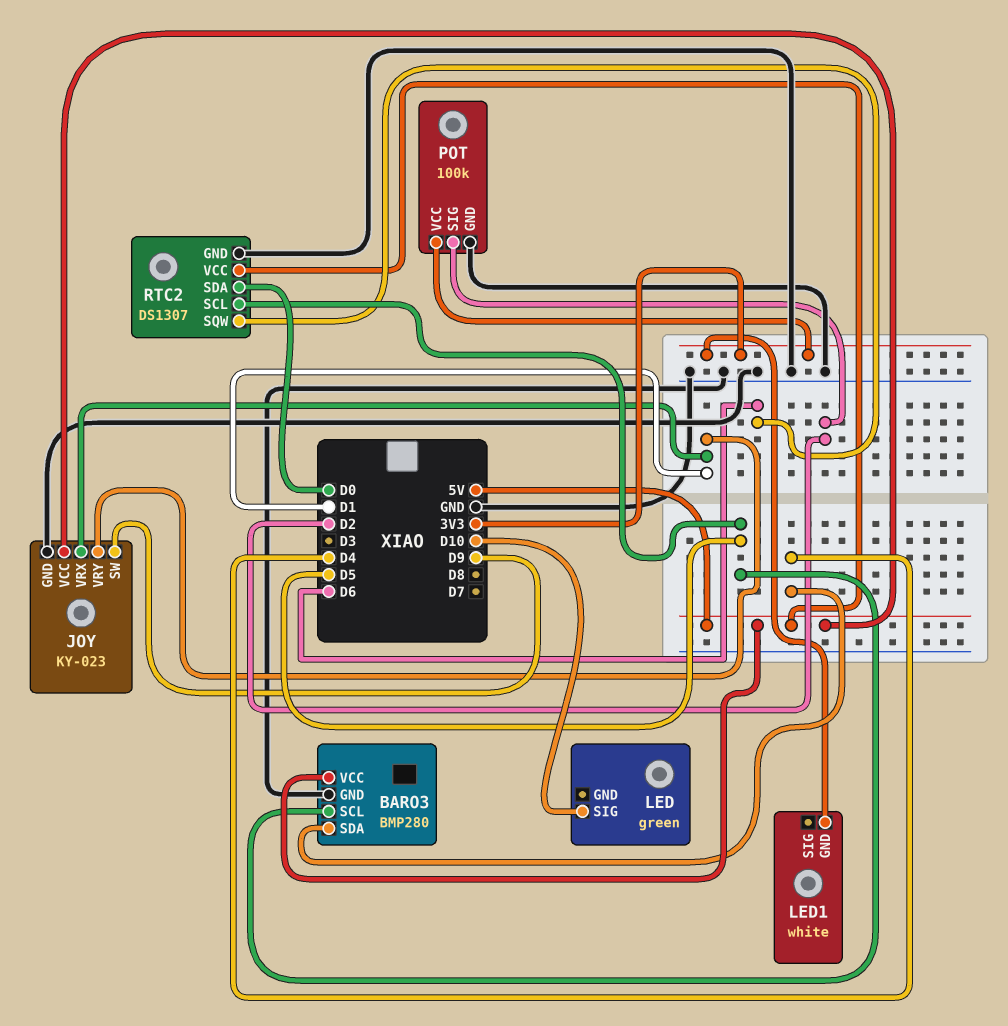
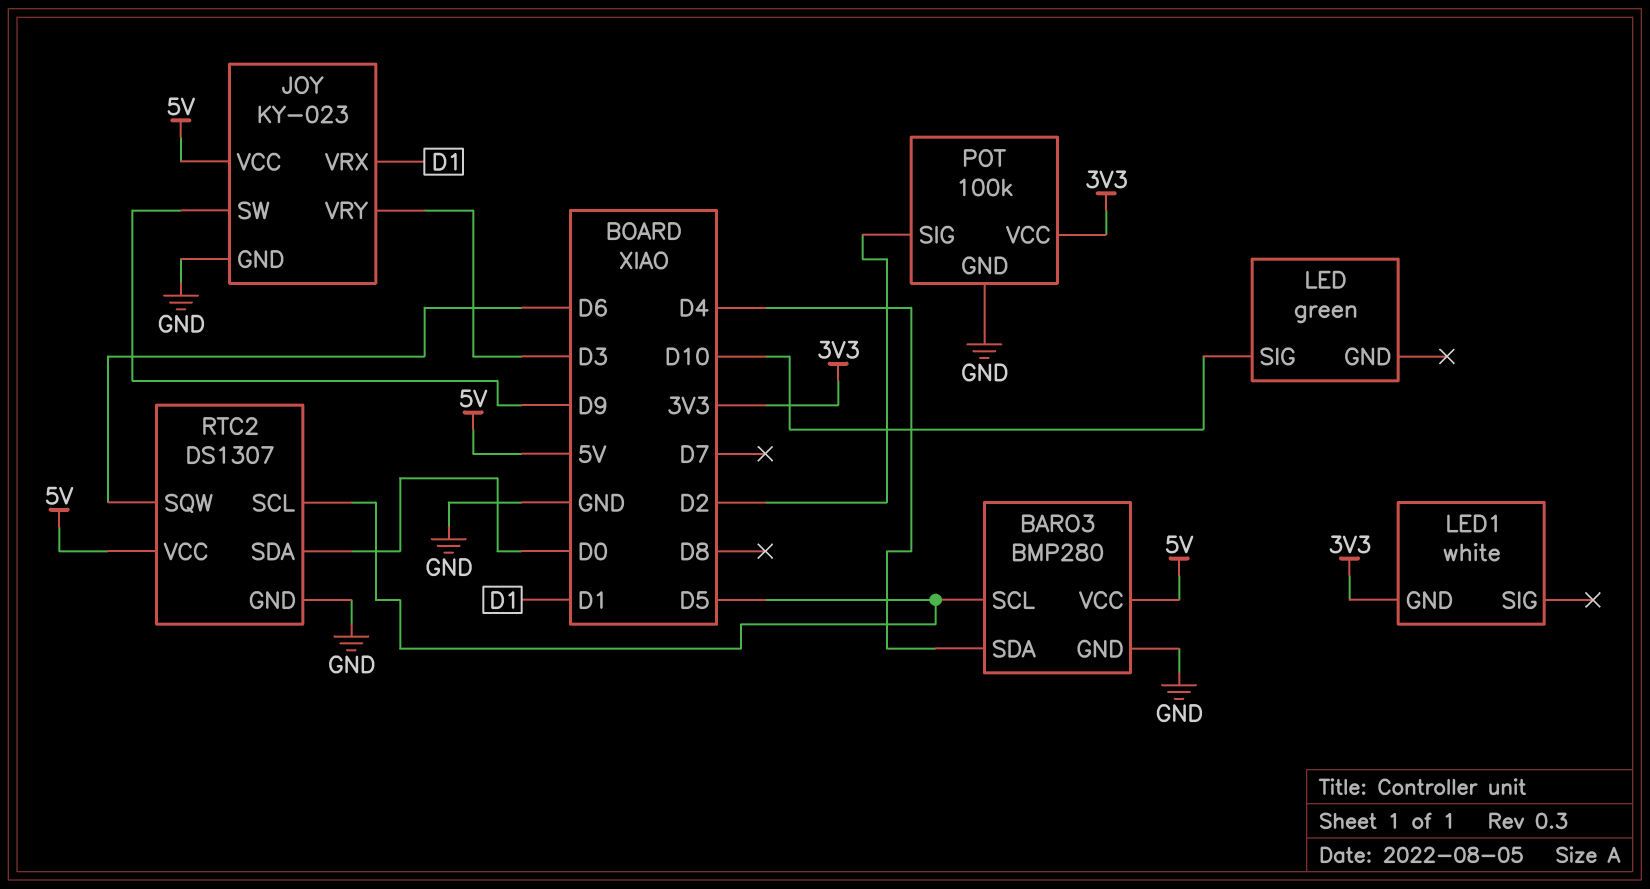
JOY pin VRY: D1 -> D3

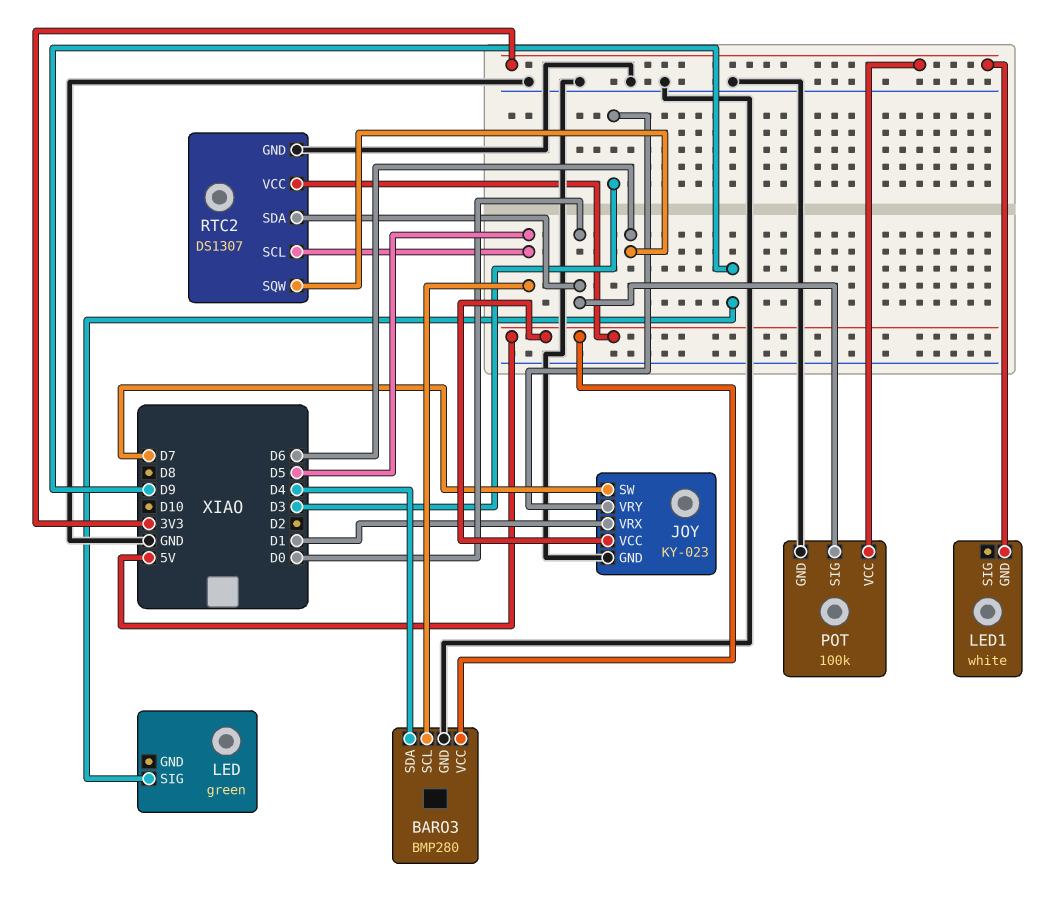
JOY pin SW: D9 -> D7
LED pin SIG: D10 -> D9
POT pin SIG: D2 -> D0

